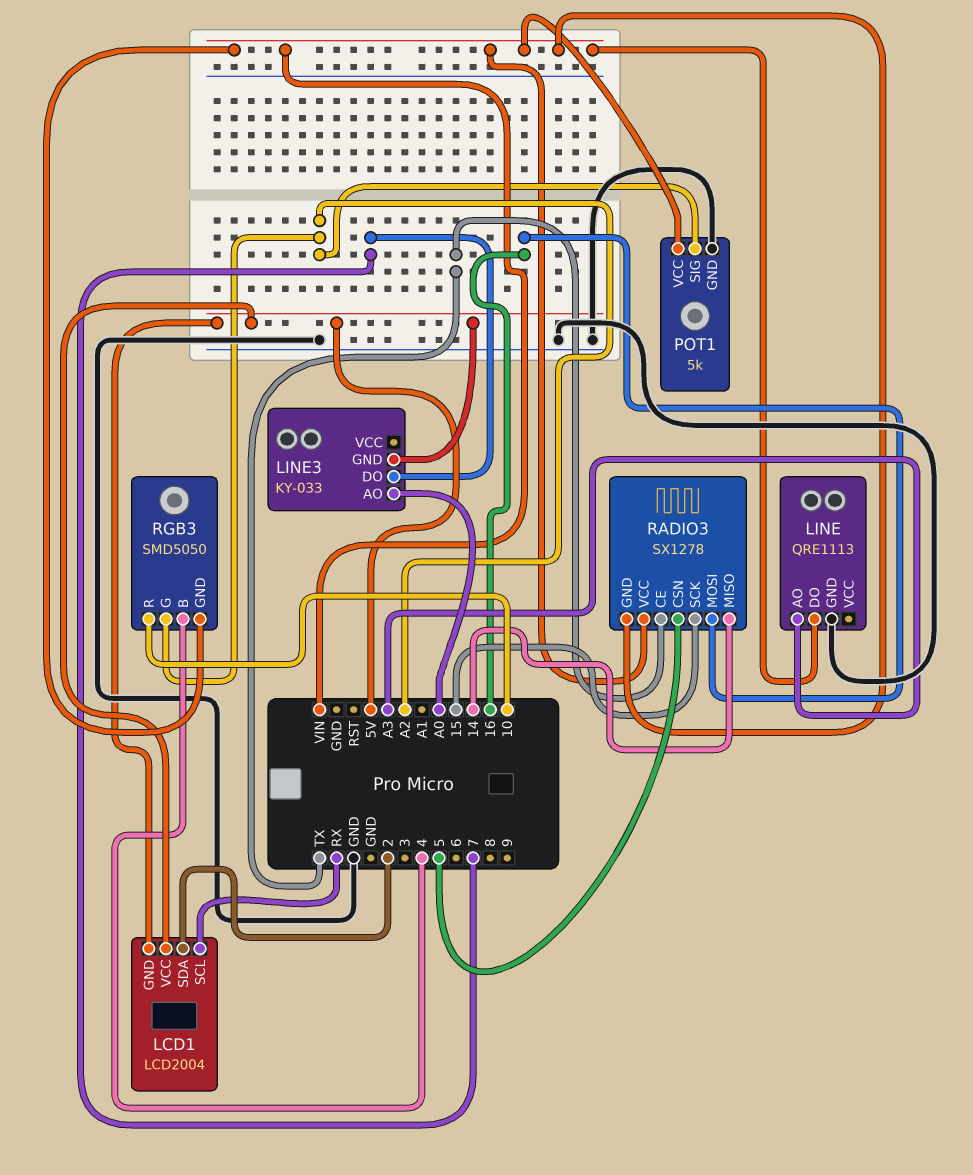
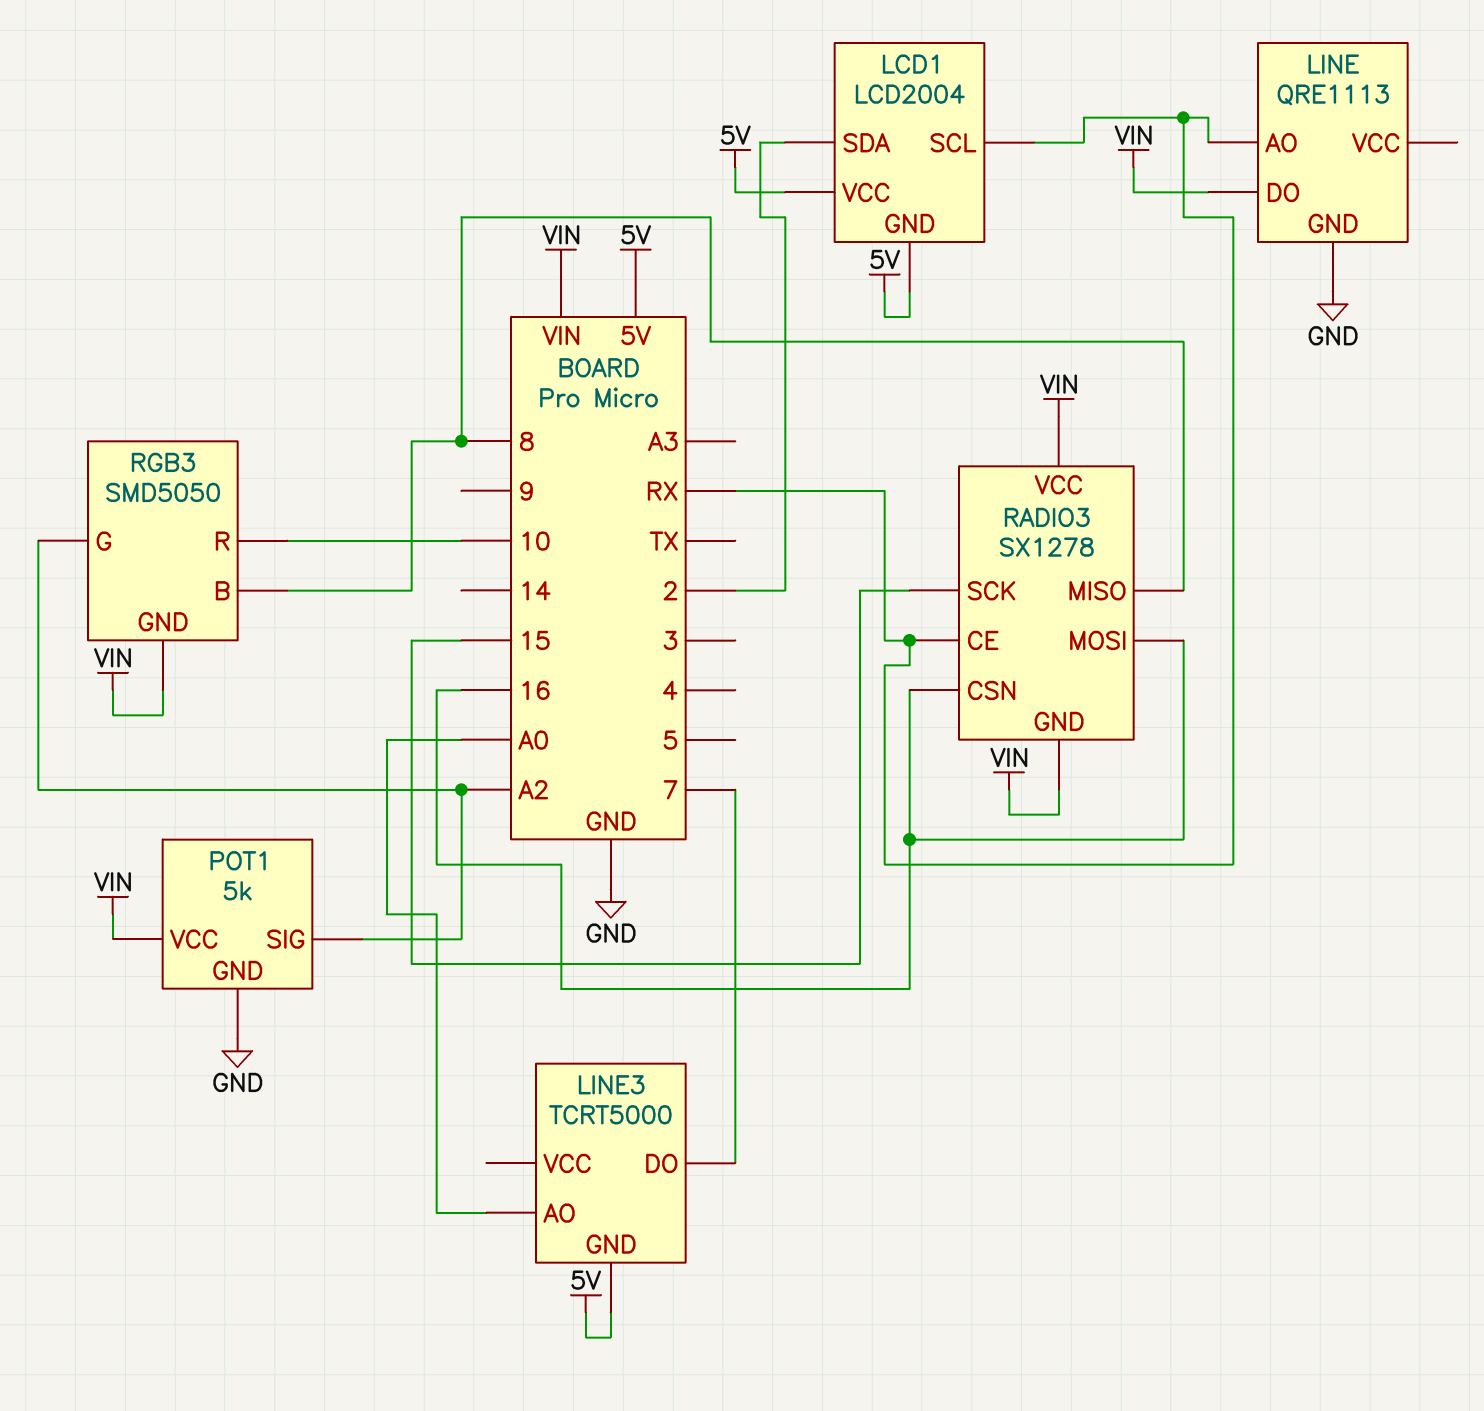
LINE pin AO: A3 -> RX
LINE3: KY-033 -> TCRT5000
RADIO3 pin CE: TX -> RX
RADIO3 pin CSN: 5 -> 16
RADIO3 pin MISO: 14 -> 8
RGB3 pin B: 4 -> 8

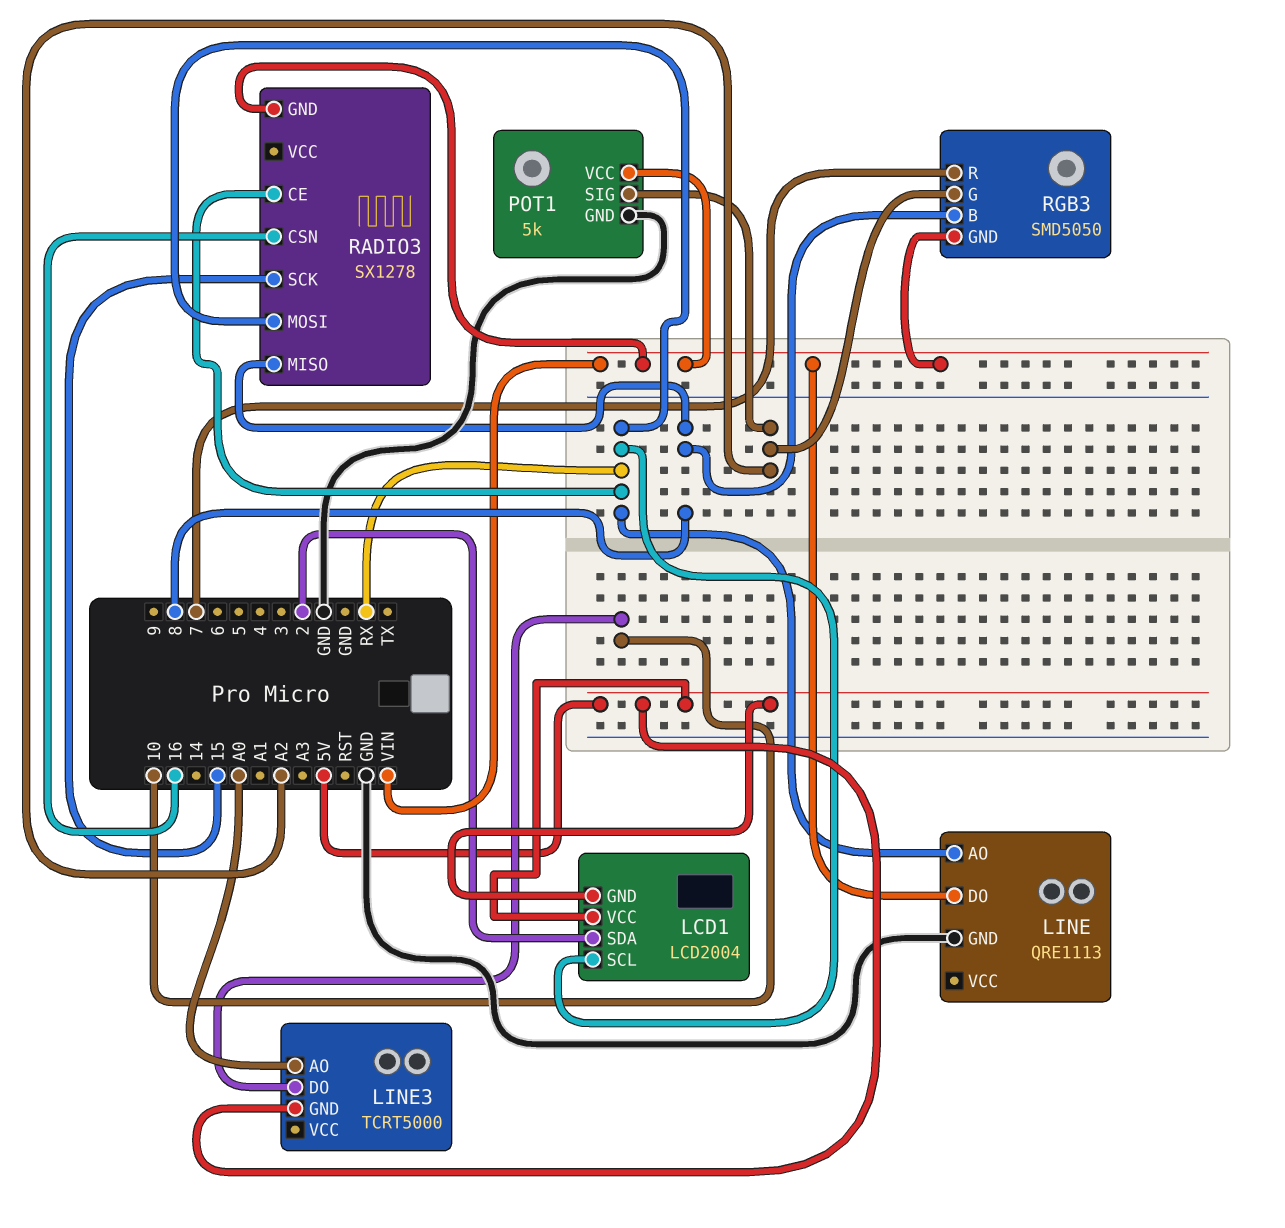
LINE3 pin DO: 7 -> 10
RADIO3 pin MOSI: 16 -> RX
RADIO3 pin VCC: VIN -> none
RGB3 pin R: 10 -> 7

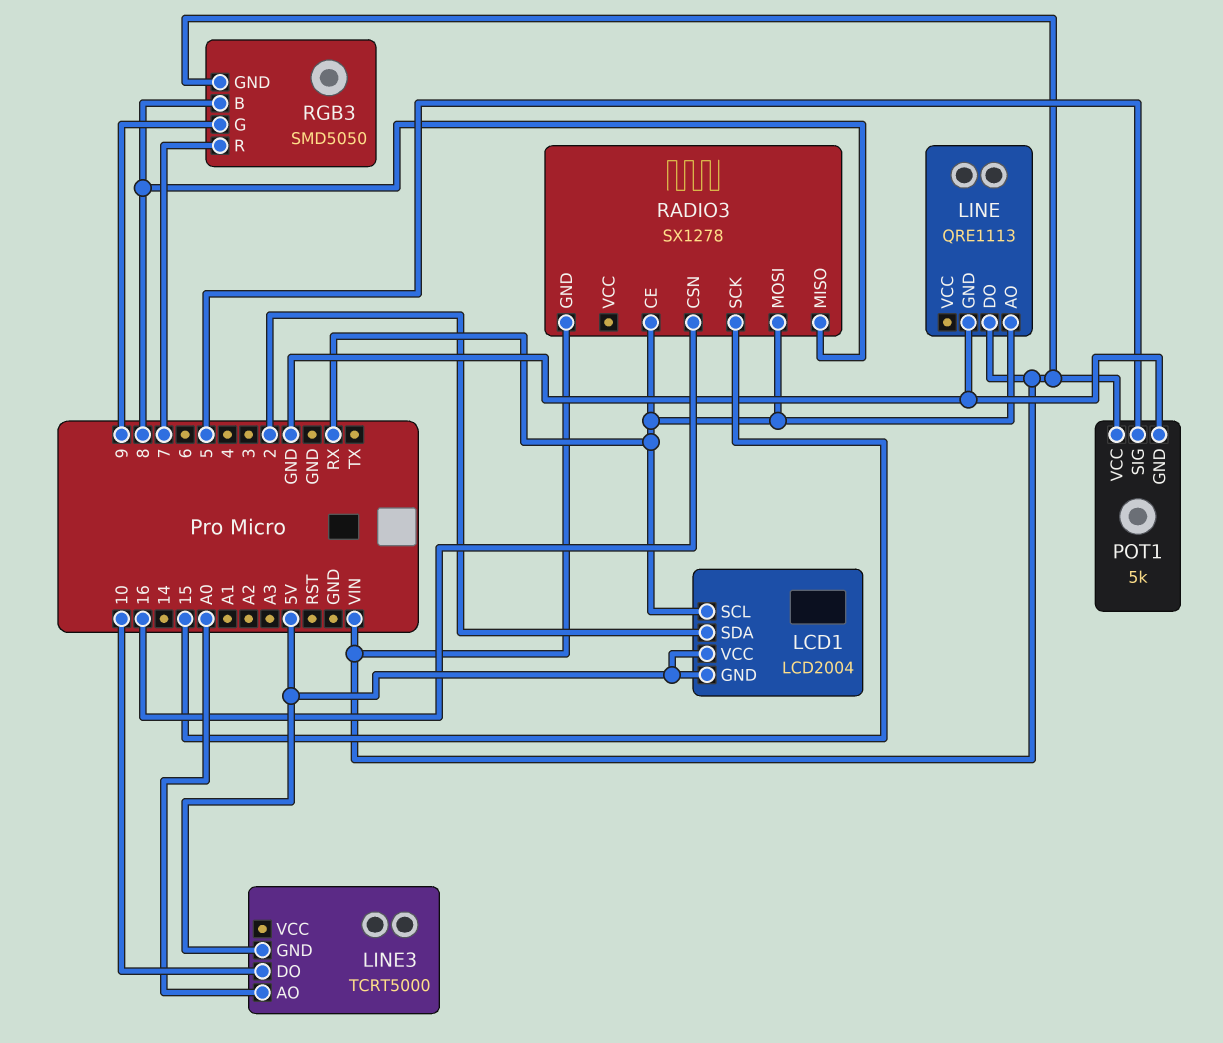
POT1 pin SIG: A2 -> 5
RGB3 pin G: A2 -> 9

